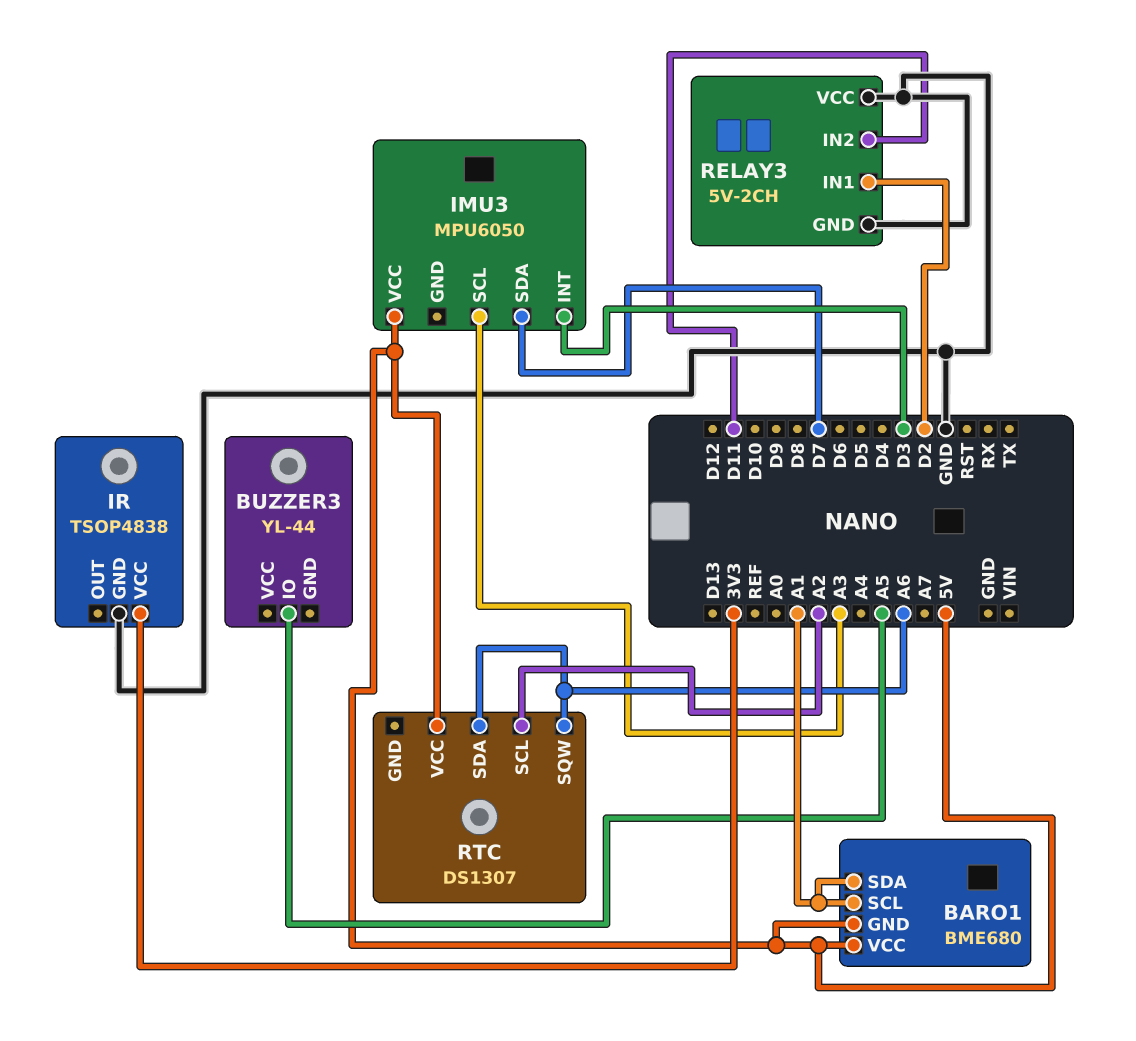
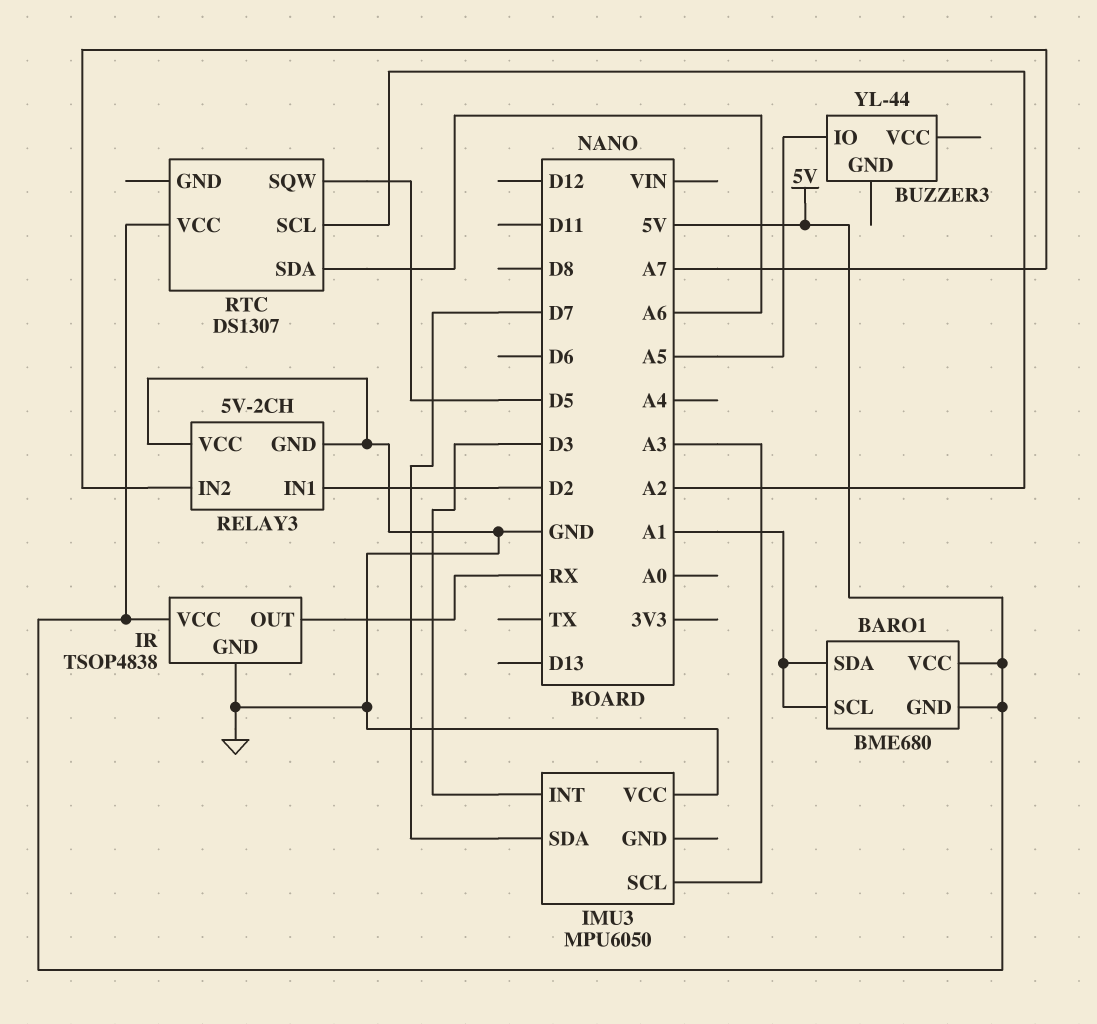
IMU3 pin VCC: 5V -> GND
IR pin OUT: none -> RX
IR pin VCC: 3V3 -> 5V
RELAY3 pin IN2: D11 -> A7
RTC pin SQW: A6 -> D5

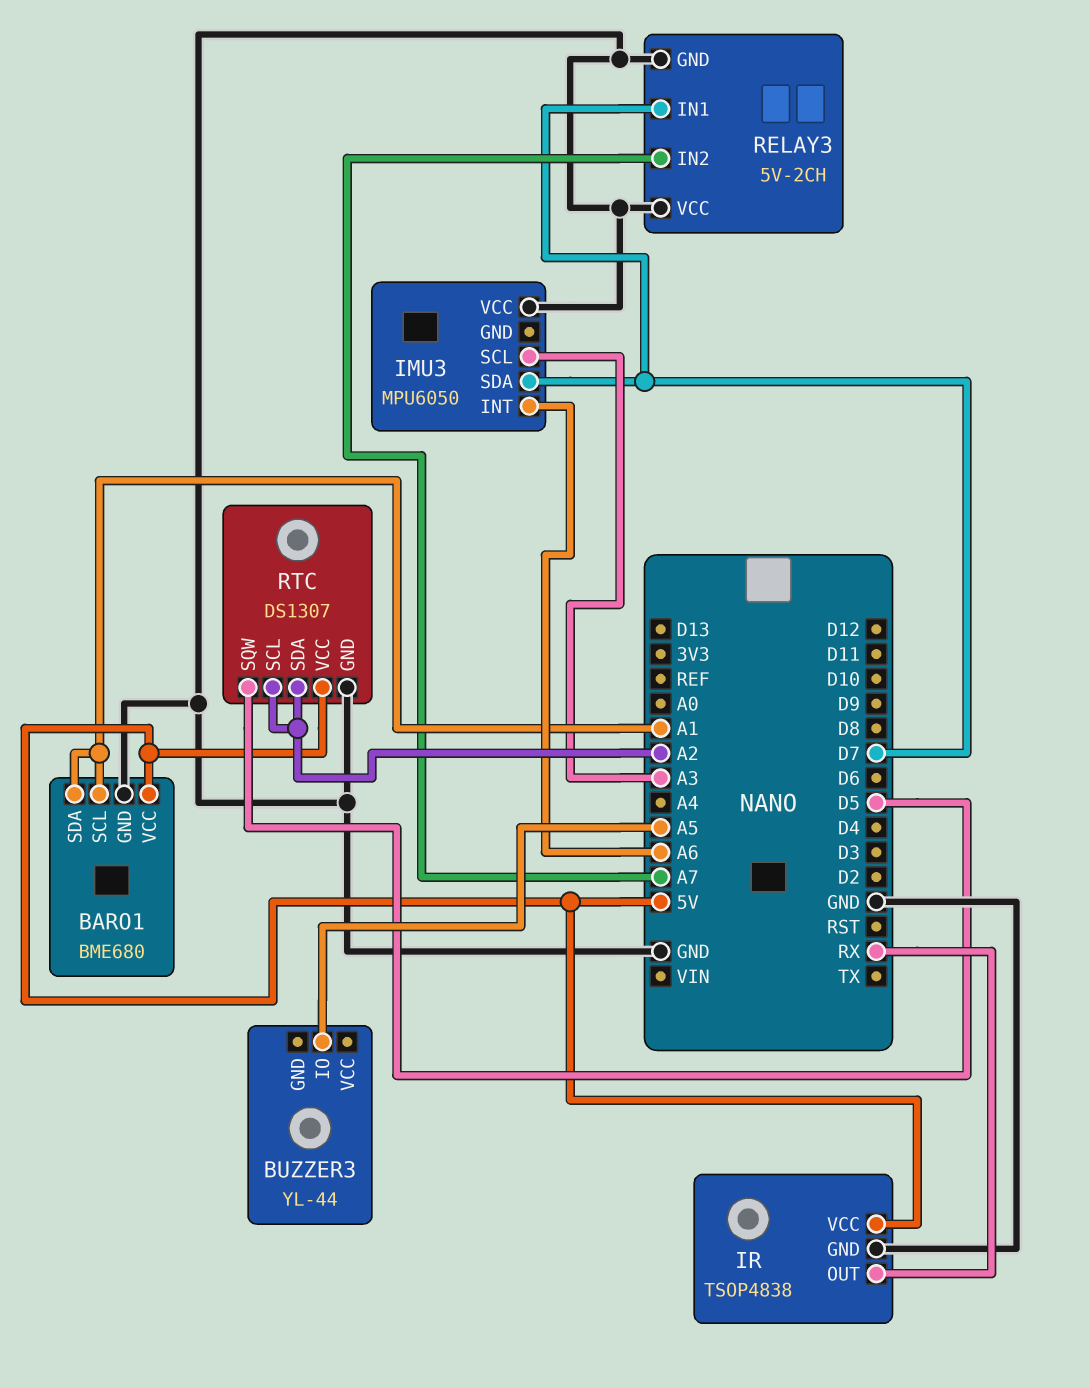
BARO1 pin GND: 5V -> GND
IMU3 pin INT: D3 -> A6
RELAY3 pin IN1: D2 -> D7
RTC pin GND: none -> GND
RTC pin SDA: A6 -> A2

